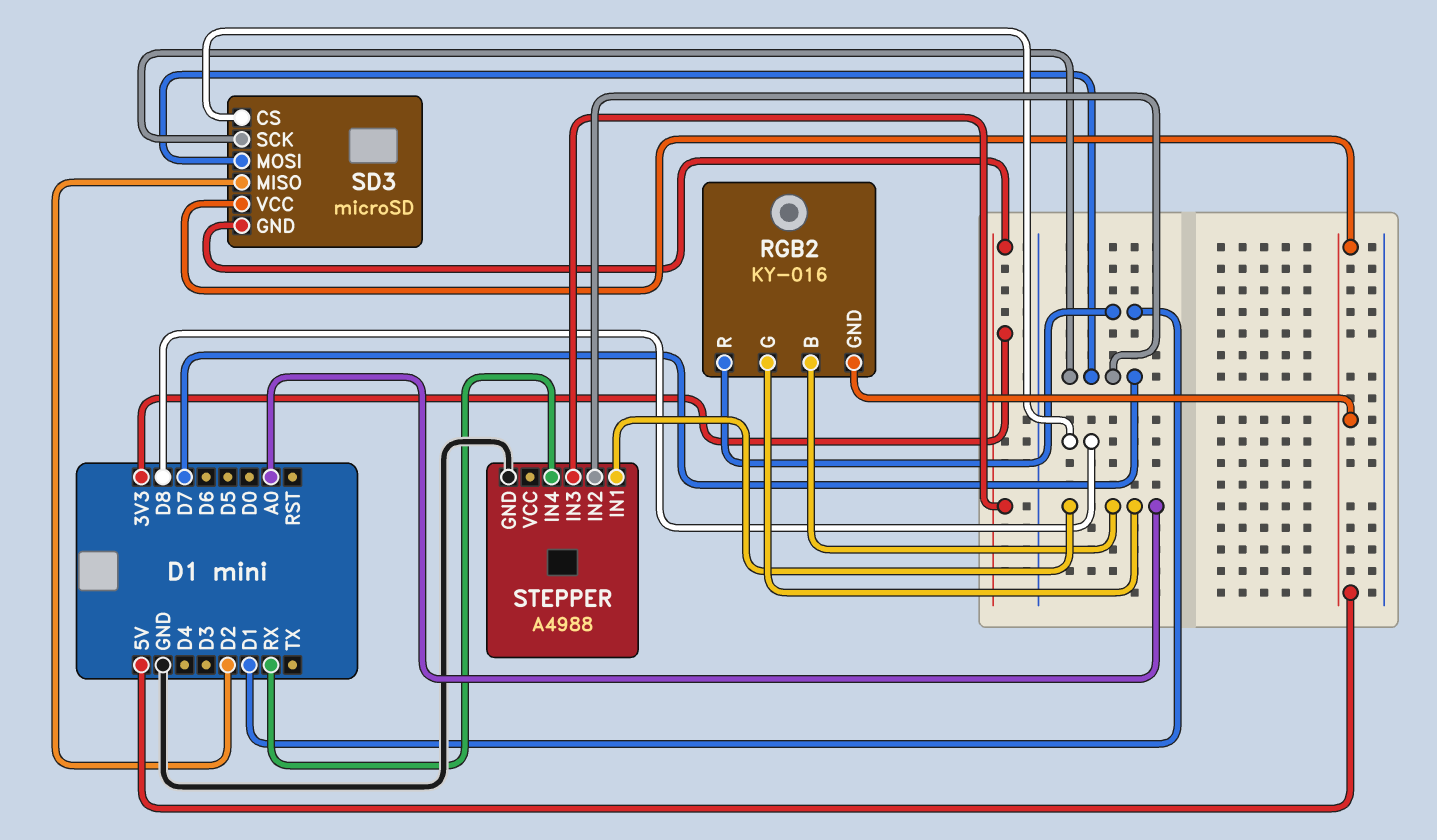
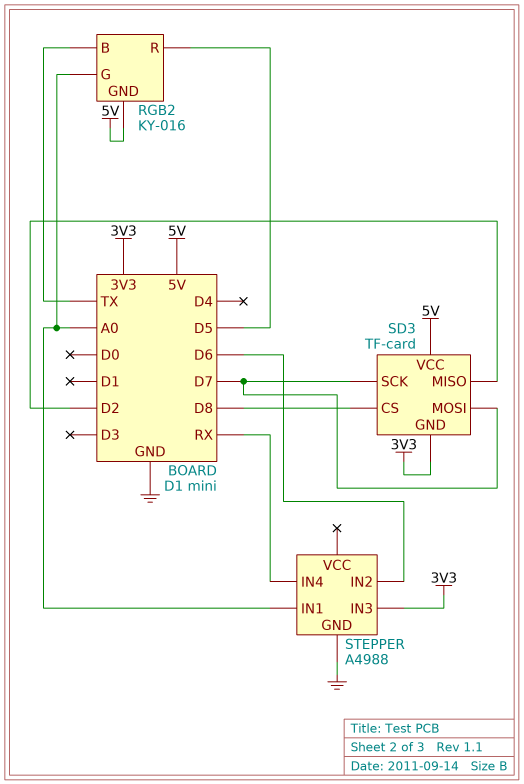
RGB2 pin B: A0 -> TX
RGB2 pin R: D1 -> D5
SD3: microSD -> TF-card
STEPPER pin IN2: D7 -> D6

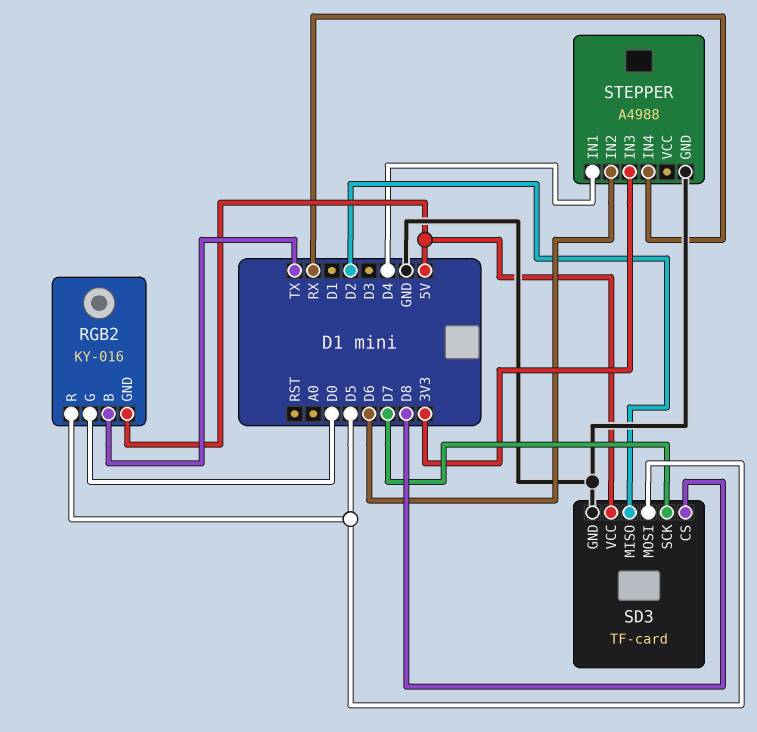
RGB2 pin G: A0 -> D0
SD3 pin GND: 3V3 -> GND
SD3 pin MOSI: D7 -> D5
STEPPER pin IN1: A0 -> D4

